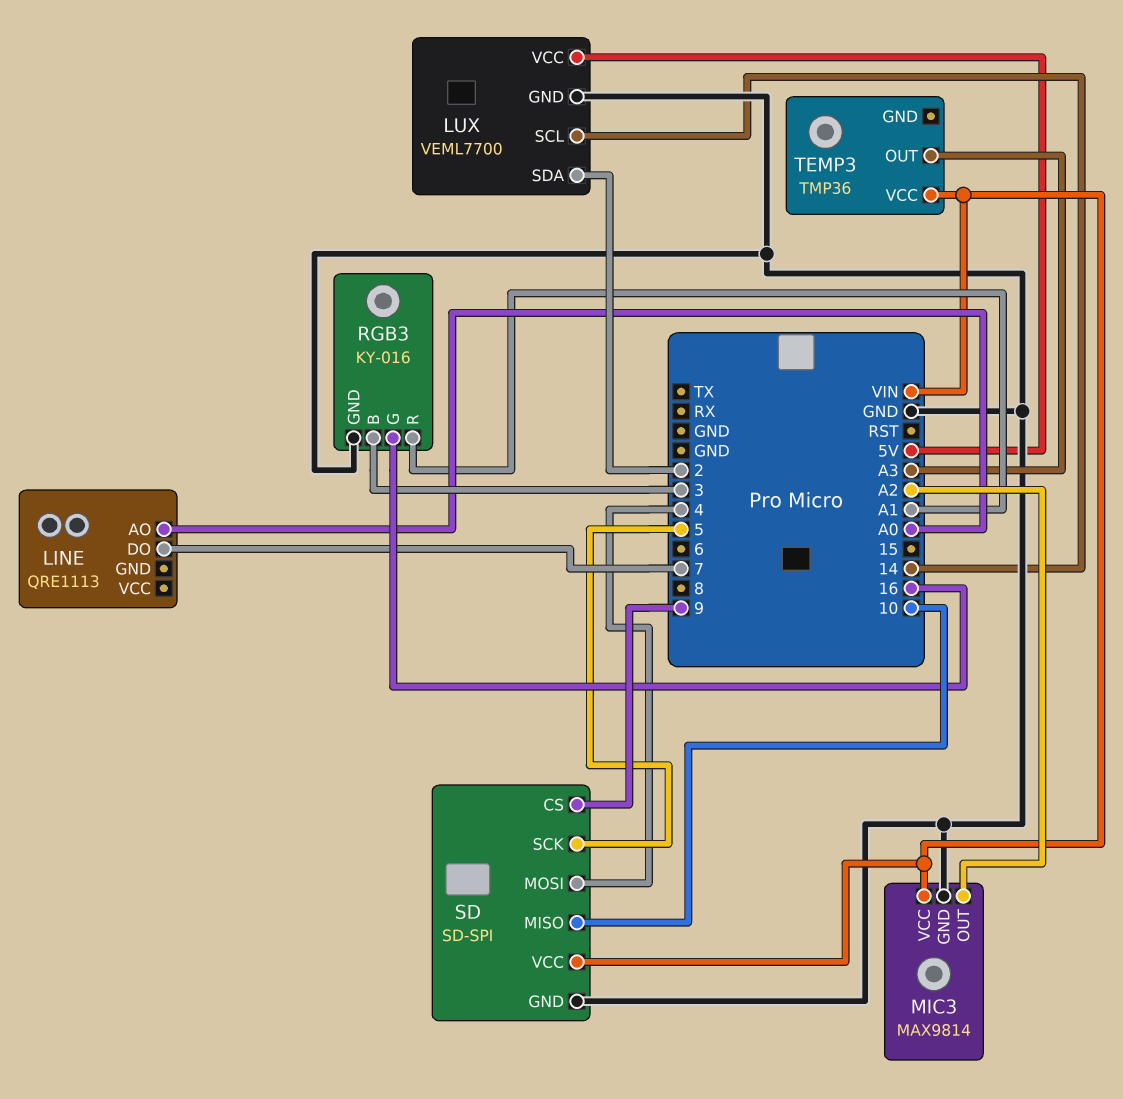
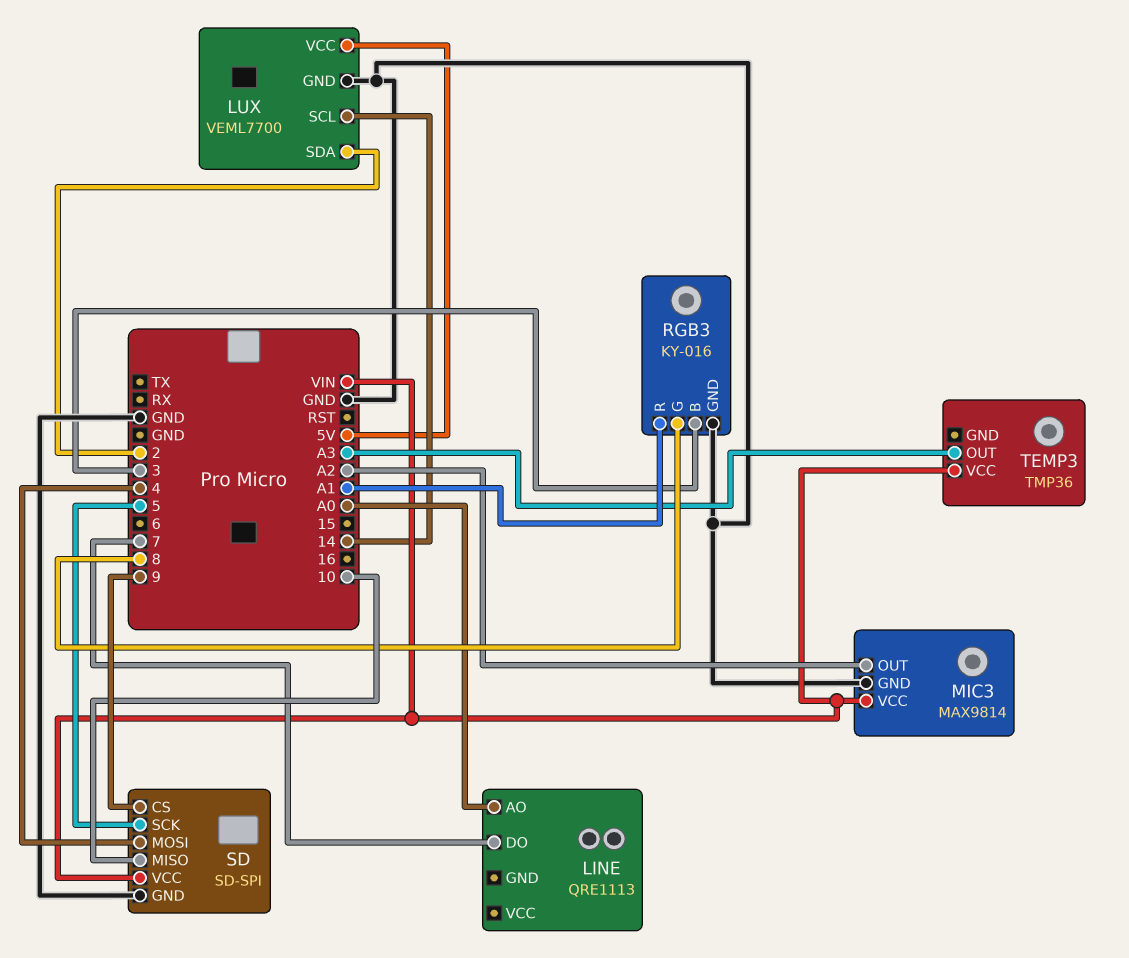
RGB3 pin G: 16 -> 8

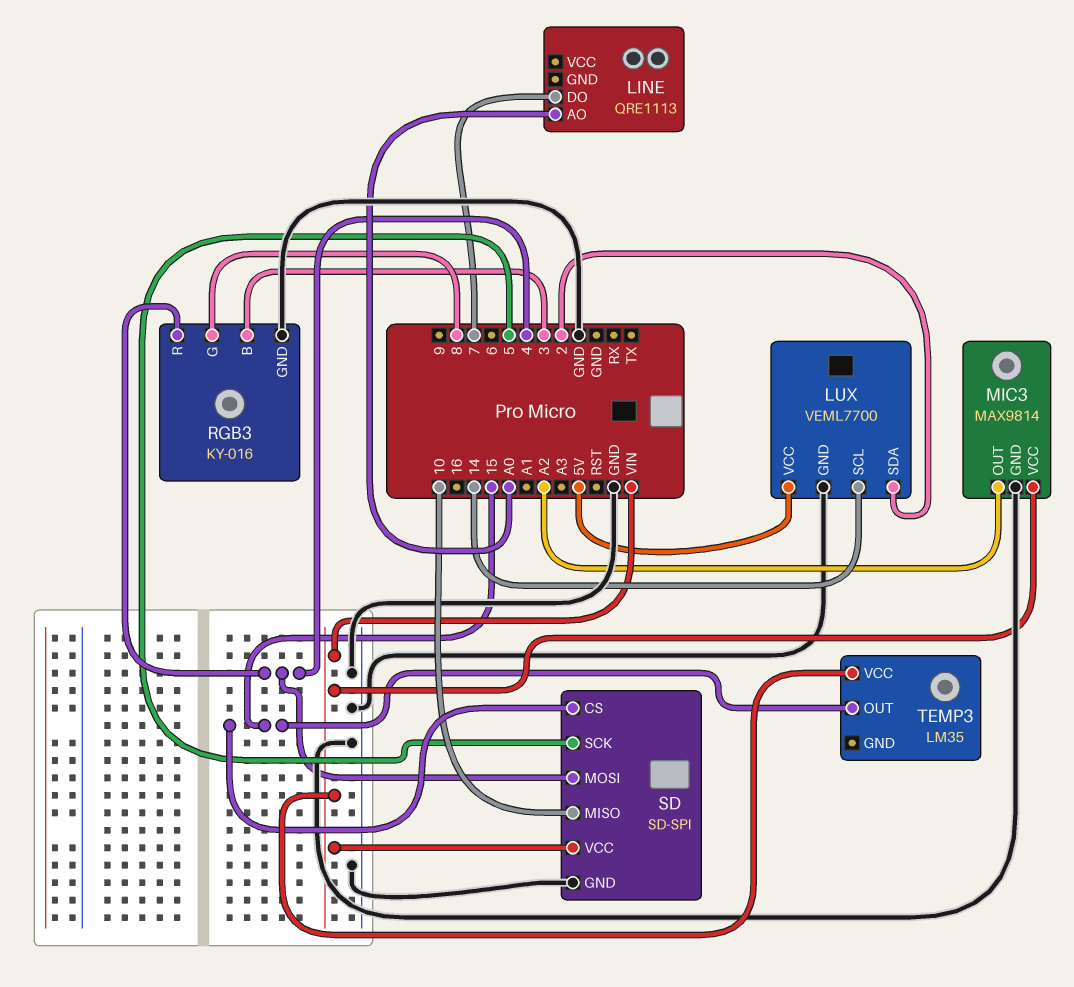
RGB3 pin R: A1 -> 4
SD pin CS: 9 -> 15
TEMP3: TMP36 -> LM35
TEMP3 pin OUT: A3 -> 15

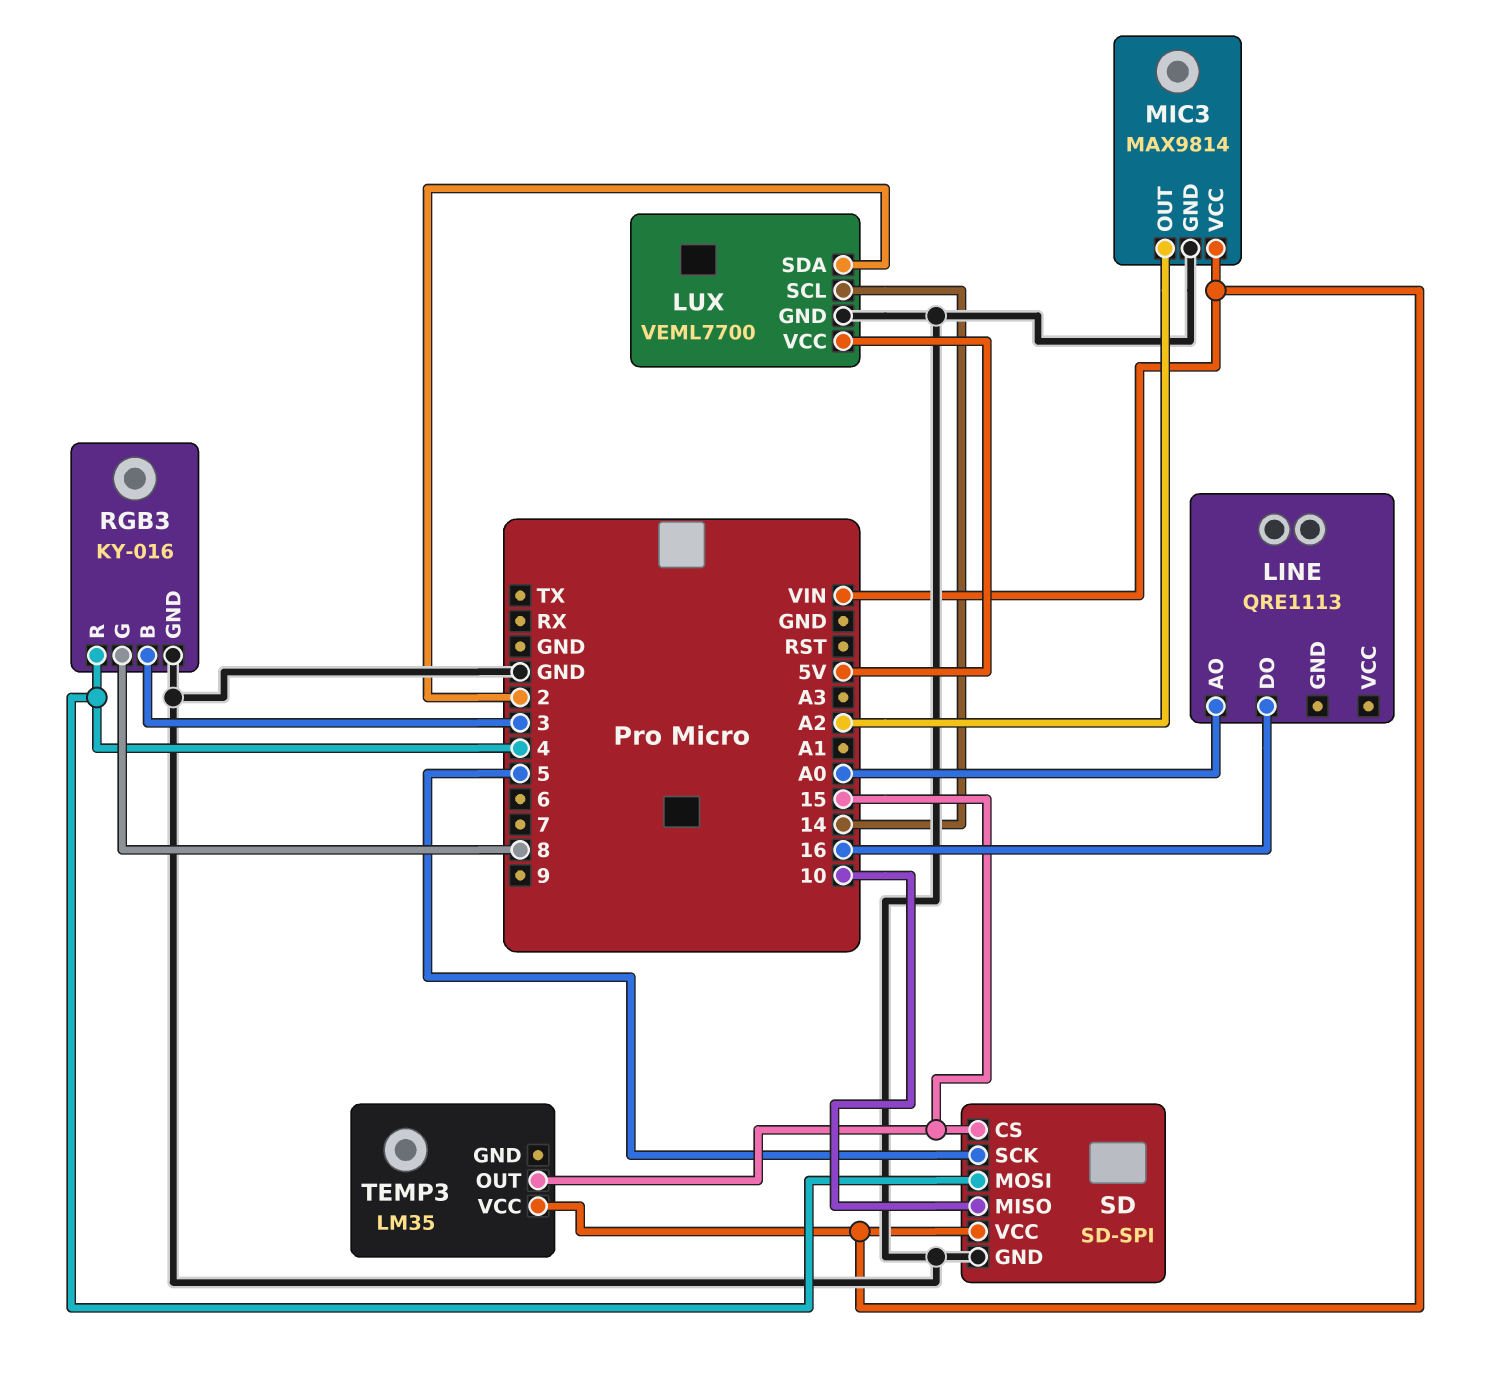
LINE pin DO: 7 -> 16

